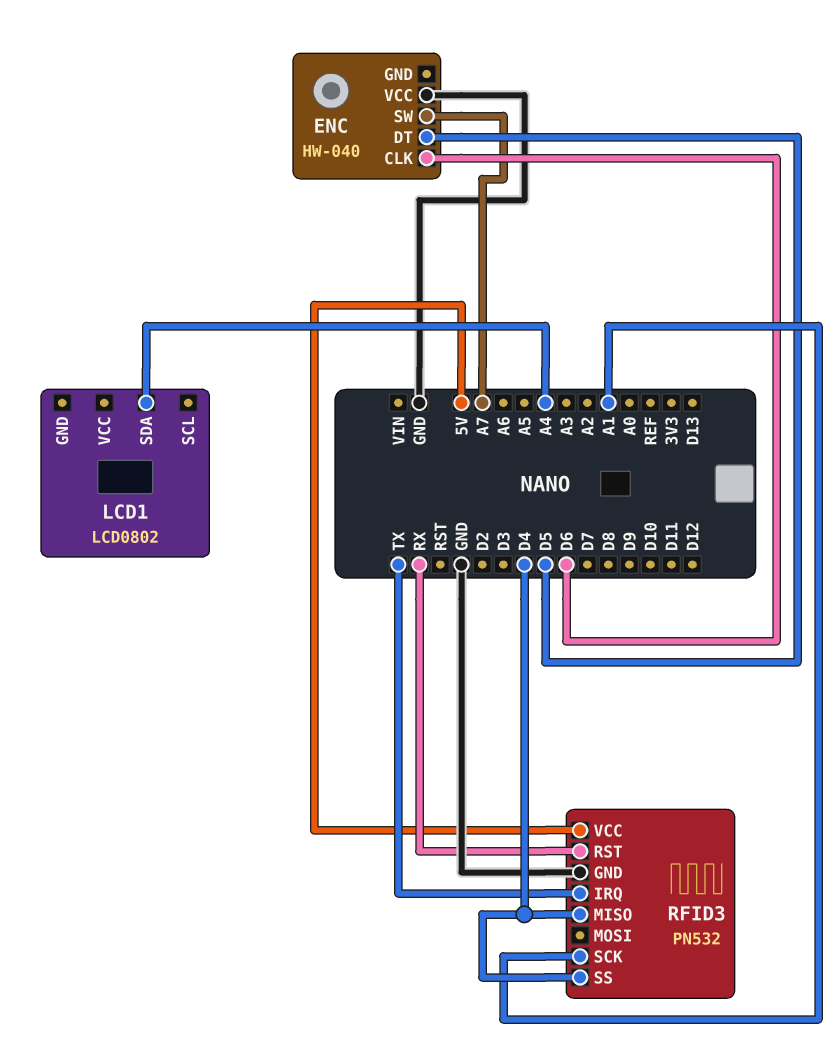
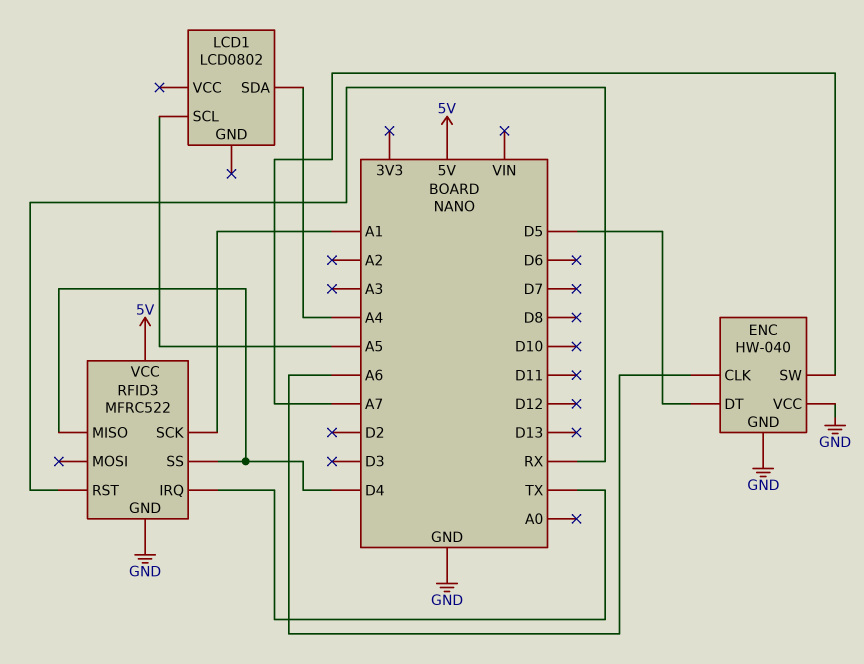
ENC pin CLK: D6 -> A6
ENC pin GND: none -> GND
LCD1 pin SCL: none -> A5
RFID3: PN532 -> MFRC522

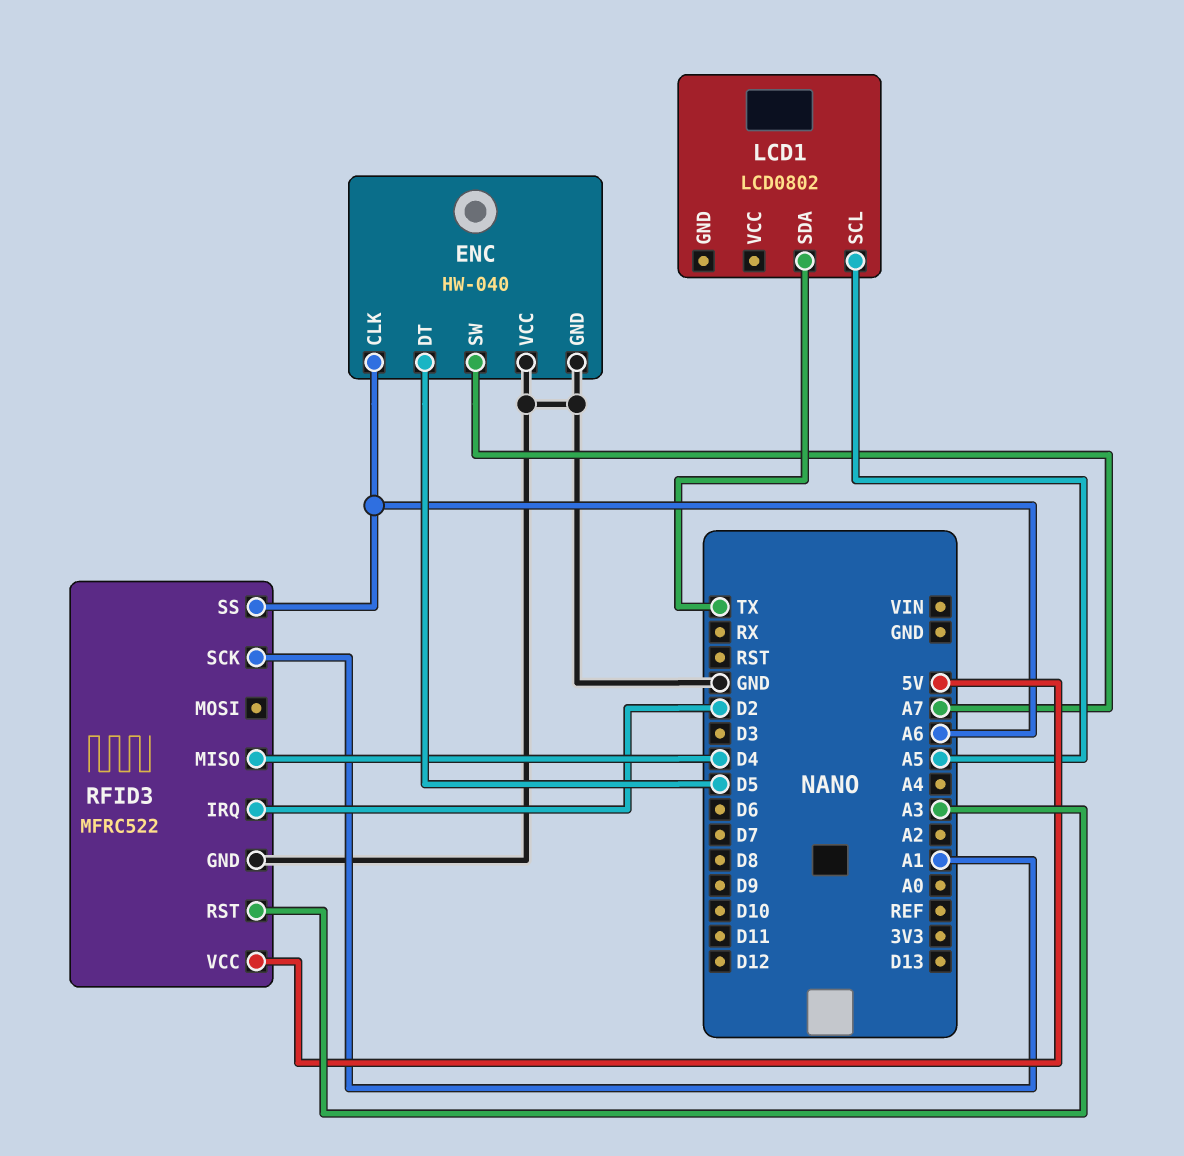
LCD1 pin SDA: A4 -> TX
RFID3 pin IRQ: TX -> D2
RFID3 pin RST: RX -> A3
RFID3 pin SS: D4 -> A6

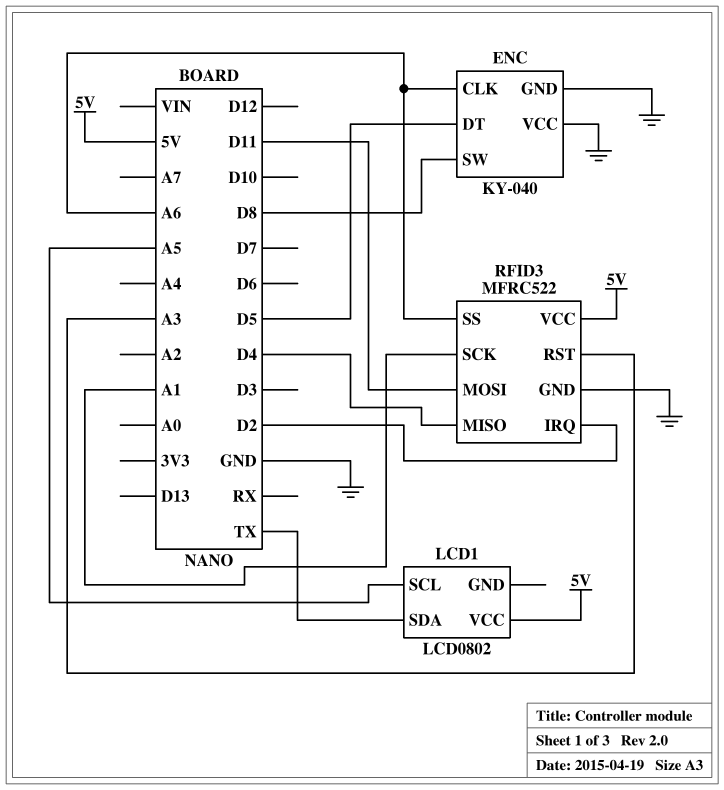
ENC: HW-040 -> KY-040
ENC pin SW: A7 -> D8
LCD1 pin VCC: none -> 5V
RFID3 pin MOSI: none -> D11

